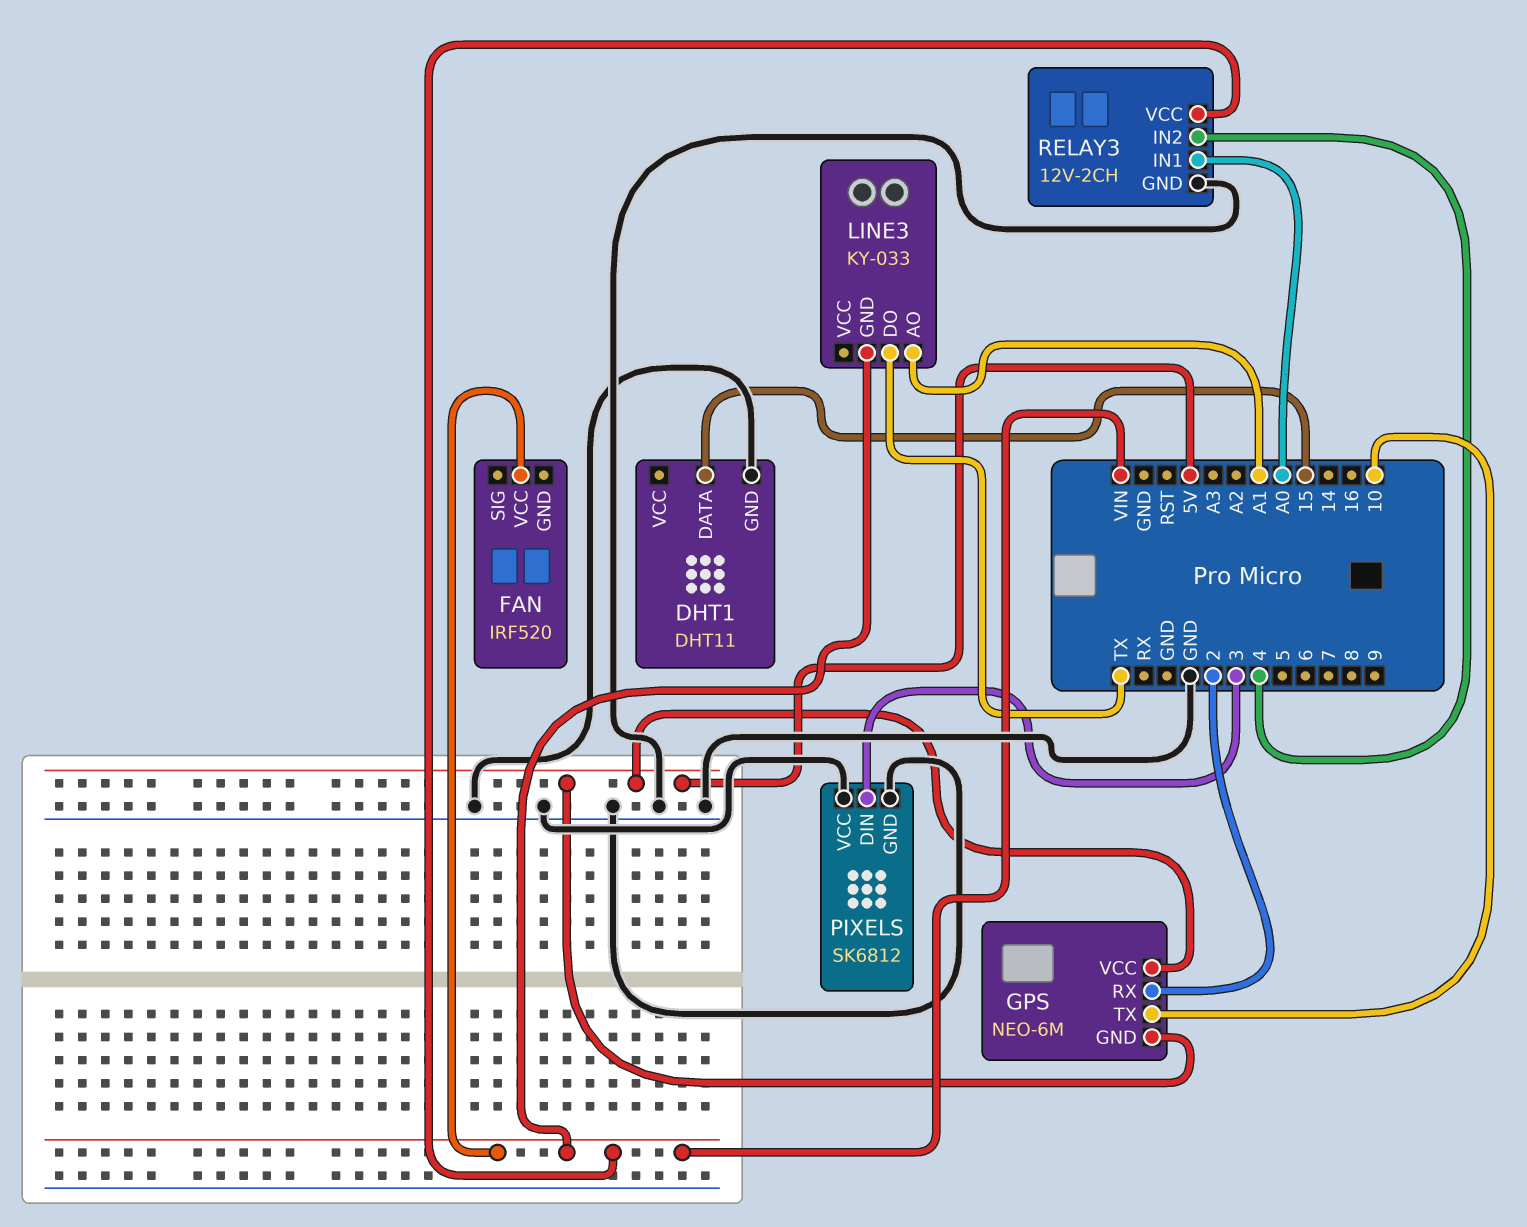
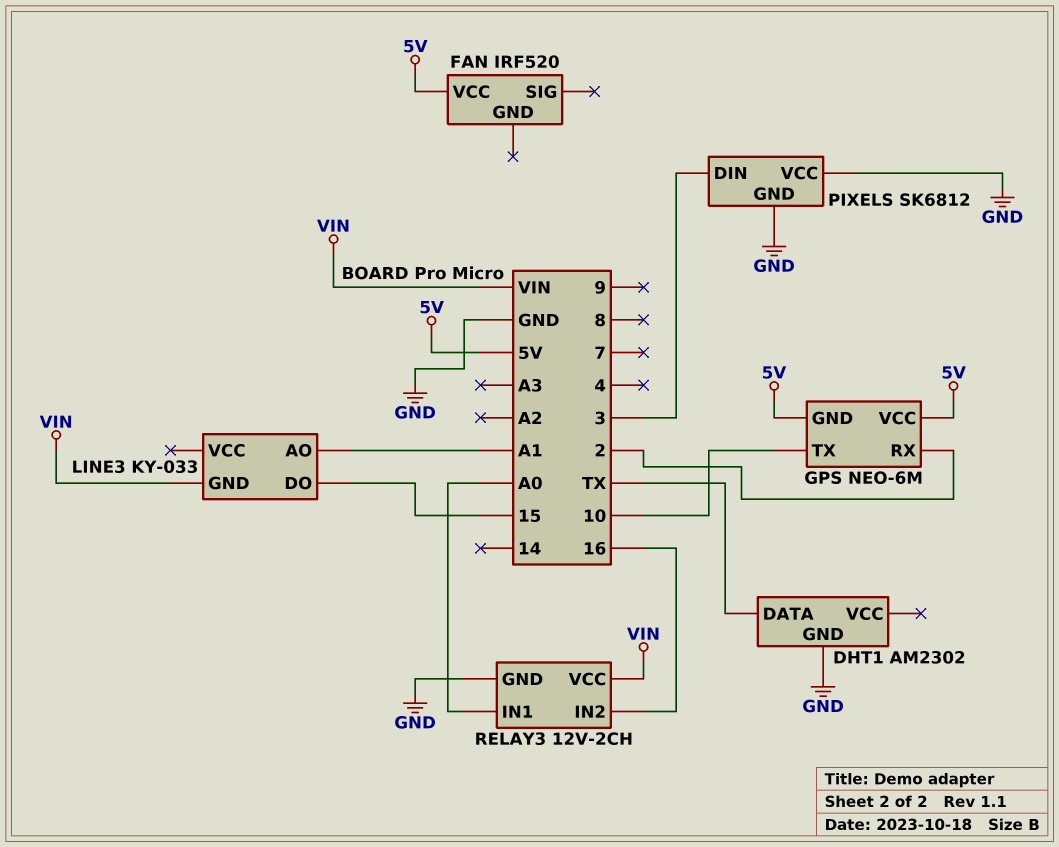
DHT1: DHT11 -> AM2302
DHT1 pin DATA: 15 -> TX
FAN pin VCC: VIN -> 5V
LINE3 pin DO: TX -> 15
RELAY3 pin IN2: 4 -> 16

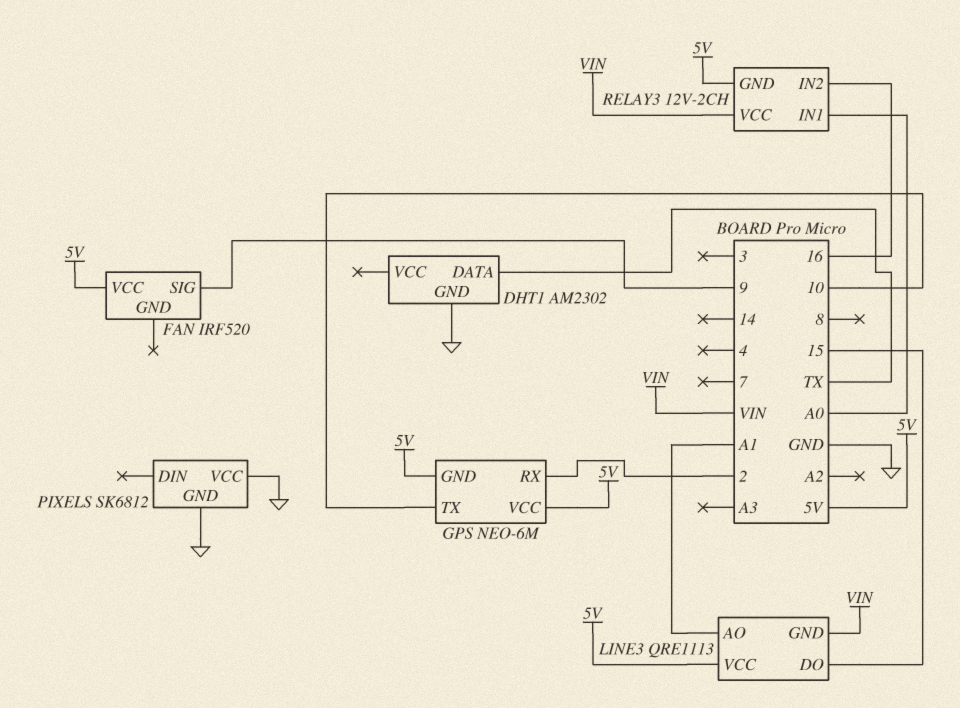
FAN pin SIG: none -> 9
LINE3: KY-033 -> QRE1113
LINE3 pin VCC: none -> 5V
PIXELS pin DIN: 3 -> none
RELAY3 pin GND: GND -> 5V

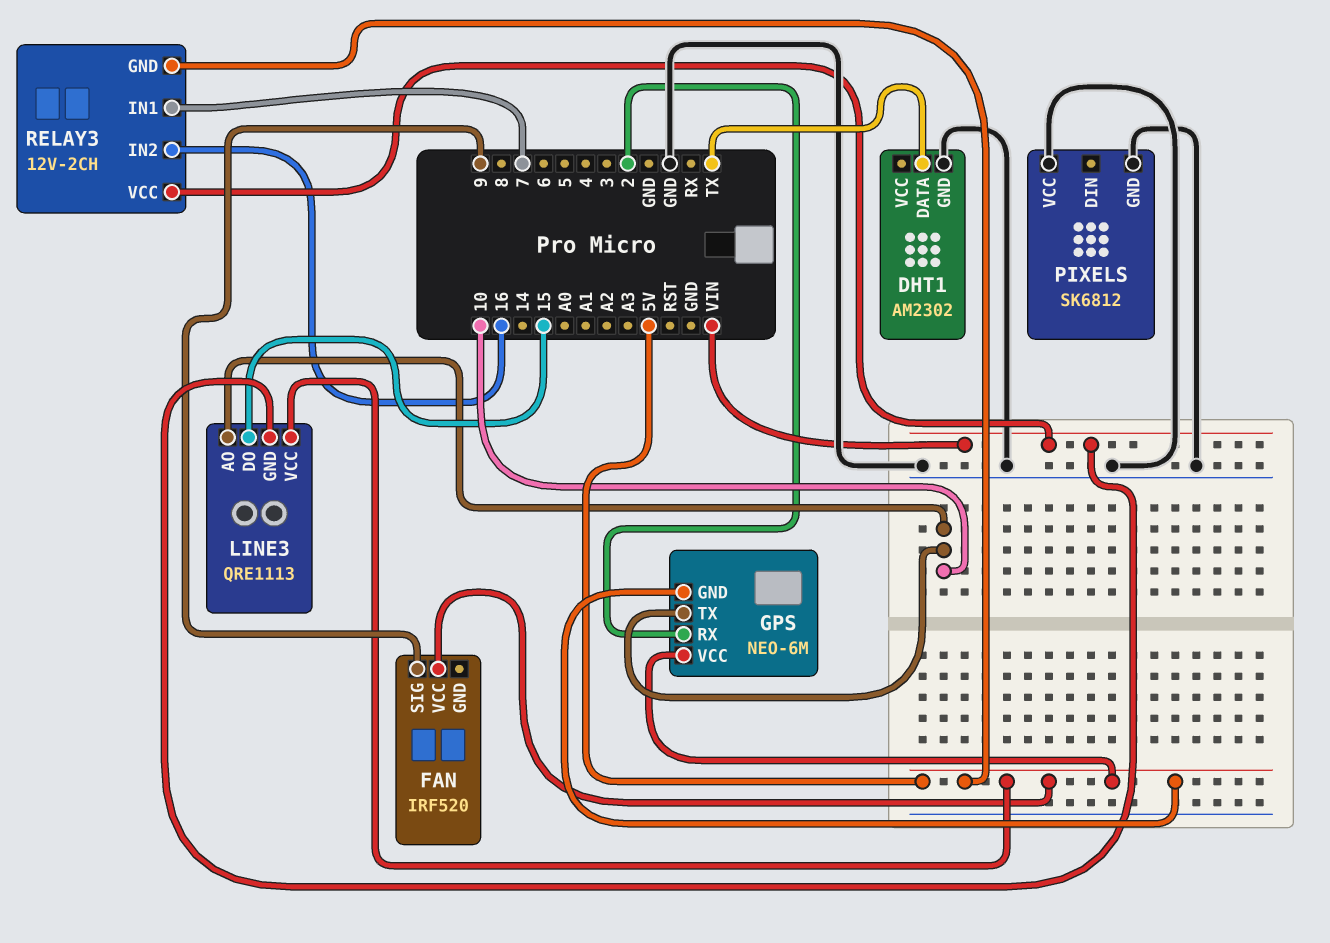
LINE3 pin AO: A1 -> 10
RELAY3 pin IN1: A0 -> 7

